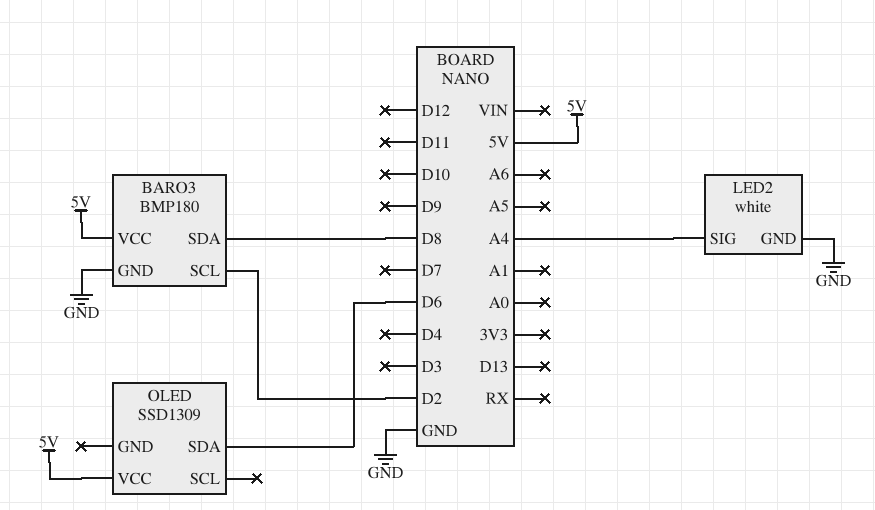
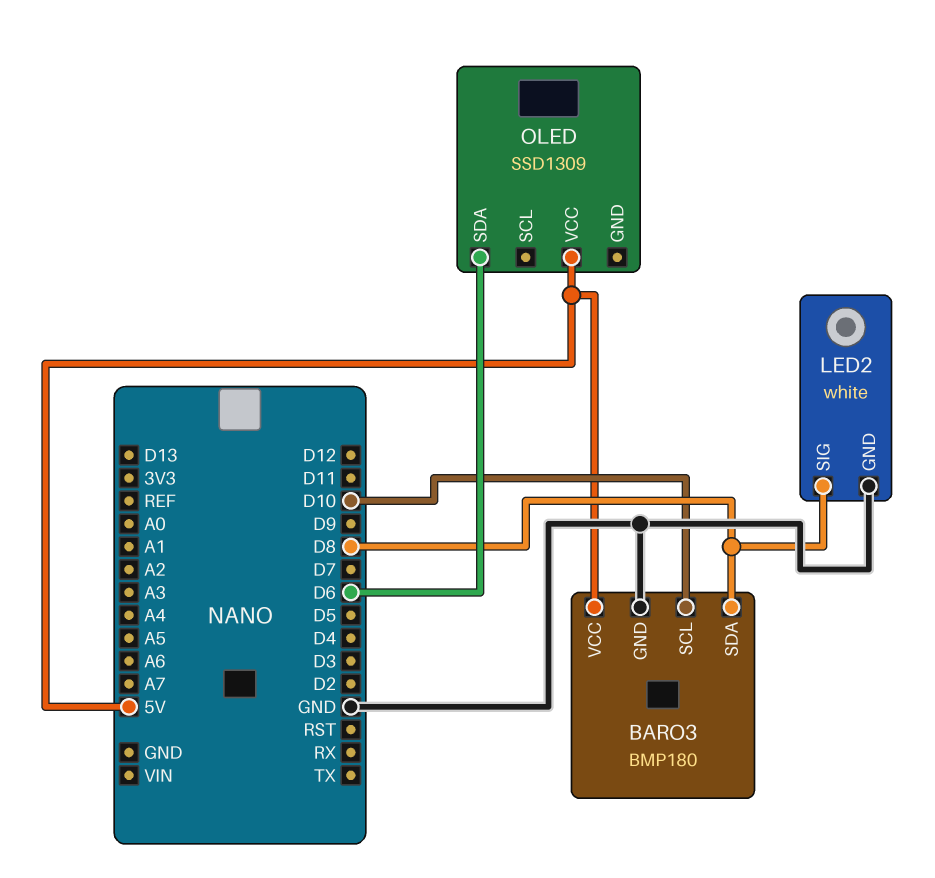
BARO3 pin SCL: D2 -> D10
LED2 pin SIG: A4 -> D8

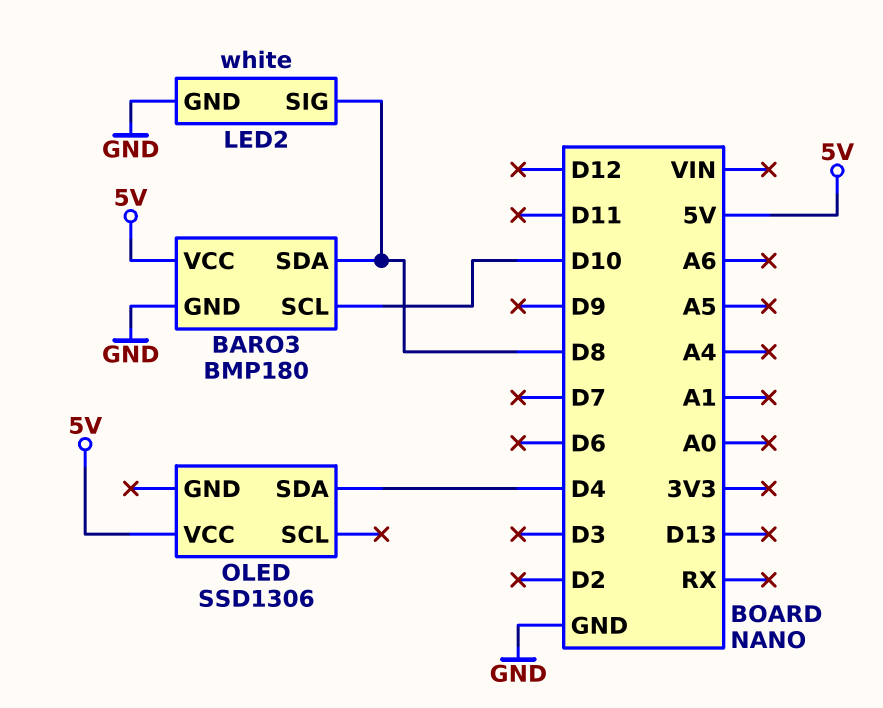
OLED: SSD1309 -> SSD1306
OLED pin SDA: D6 -> D4

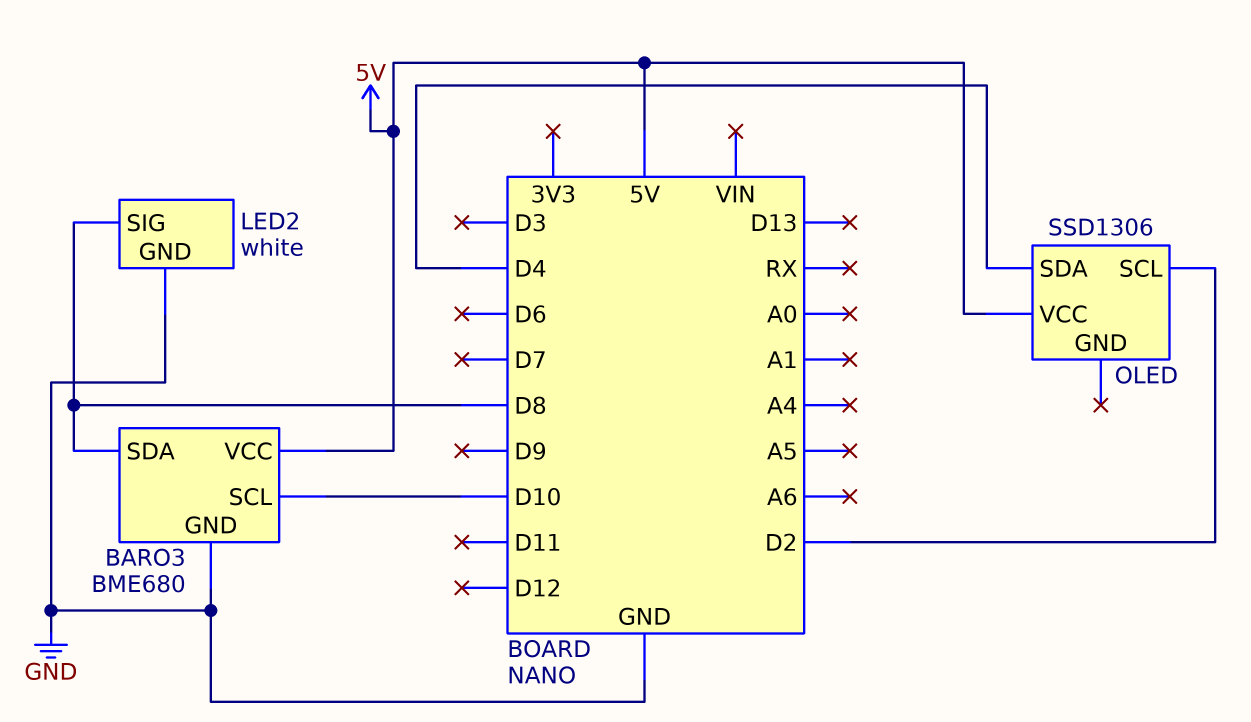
BARO3: BMP180 -> BME680
OLED pin SCL: none -> D2

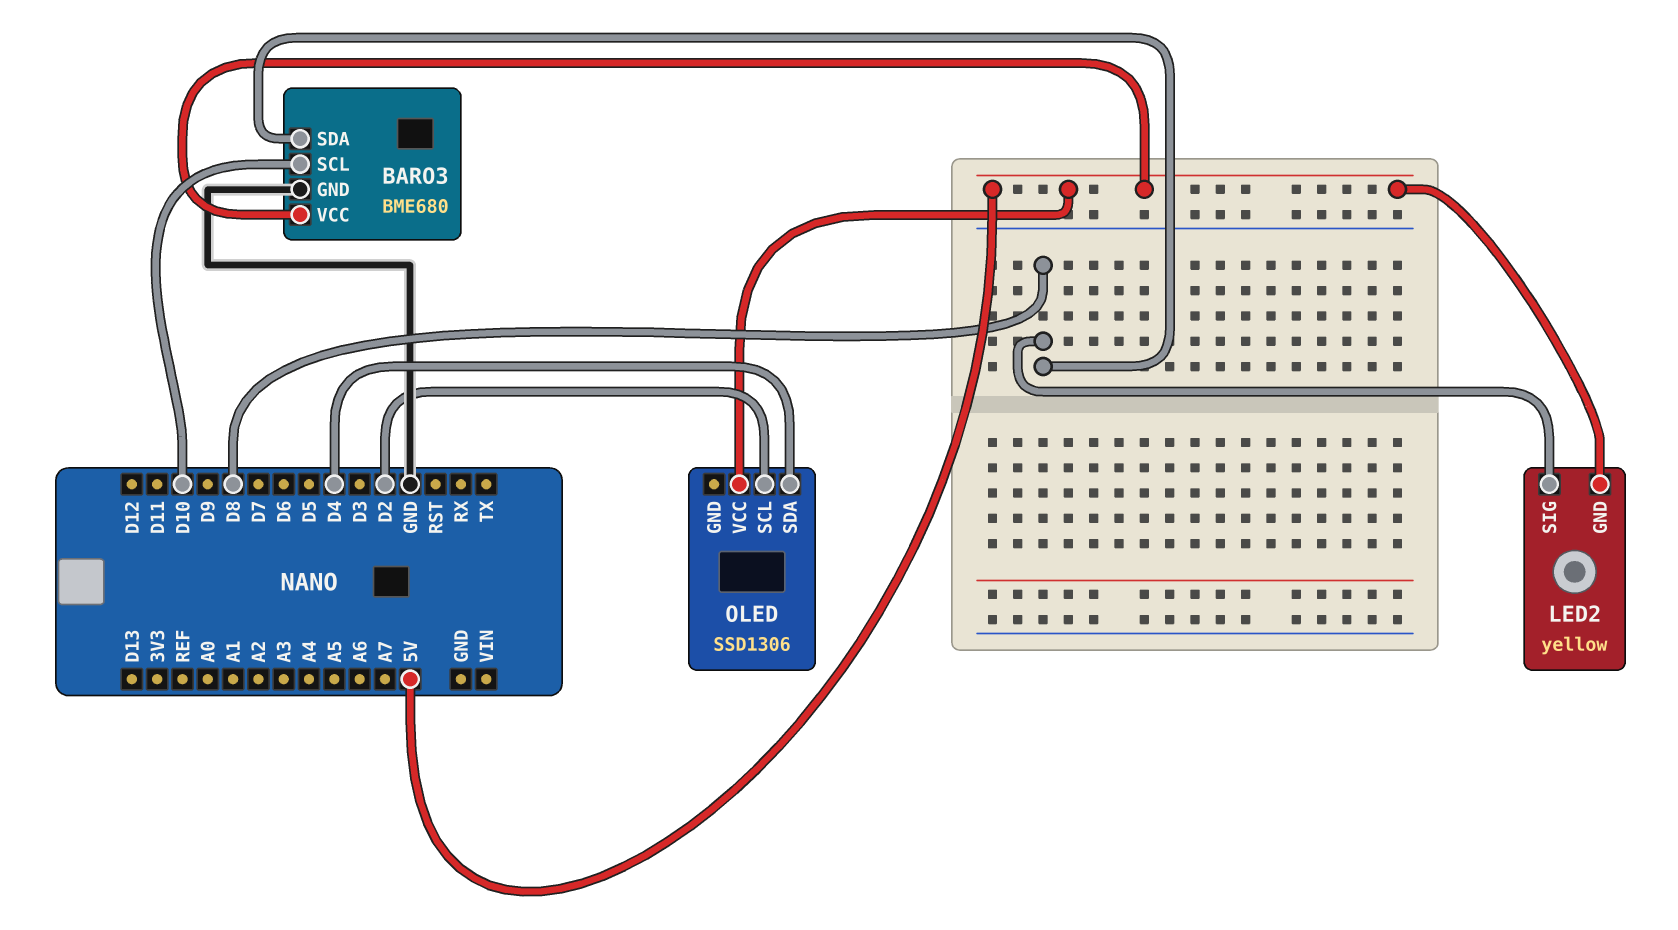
LED2: white -> yellow
LED2 pin GND: GND -> 5V

